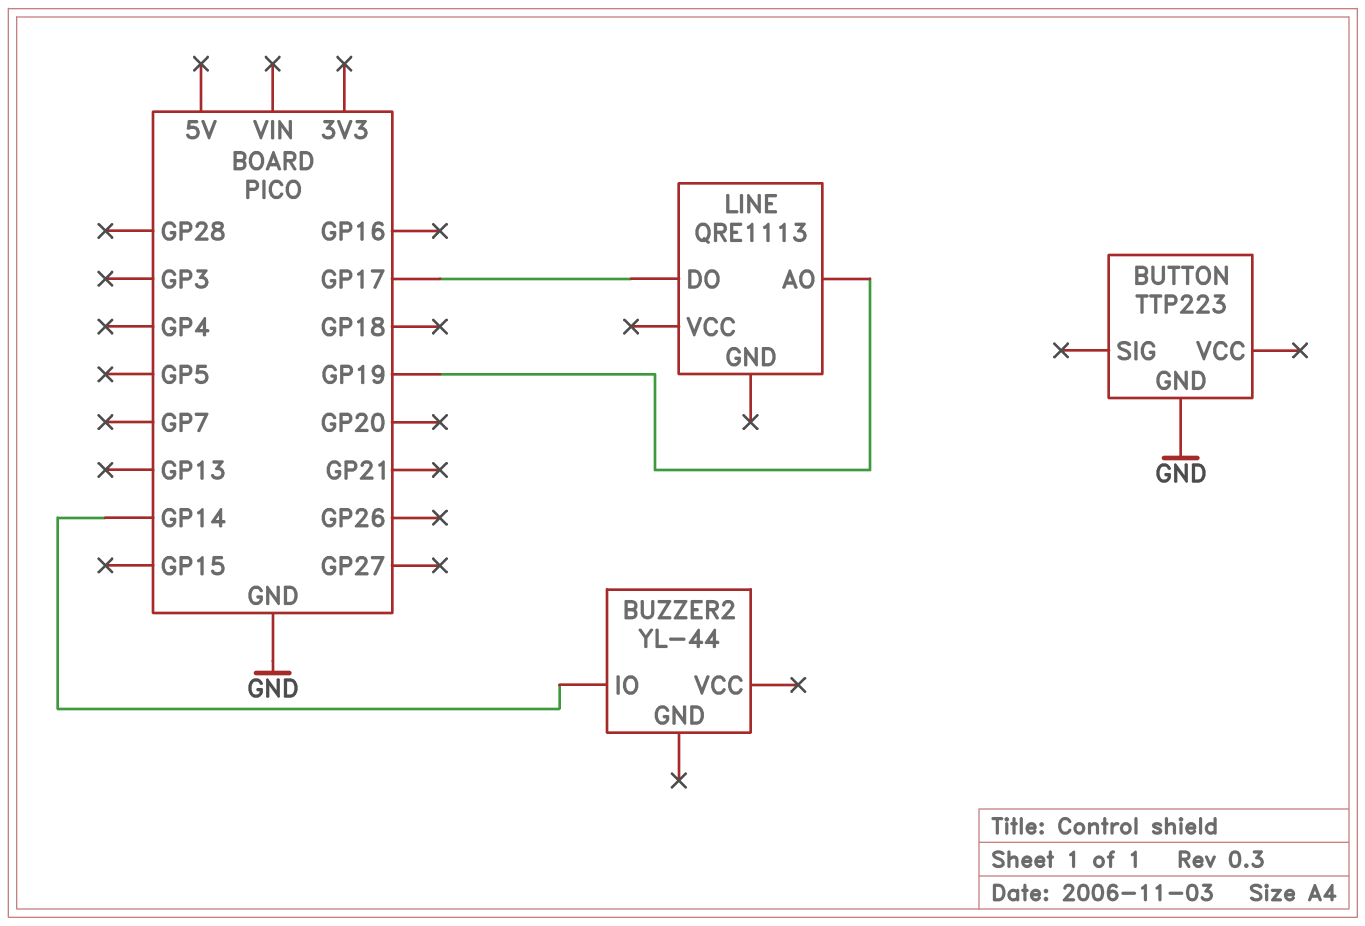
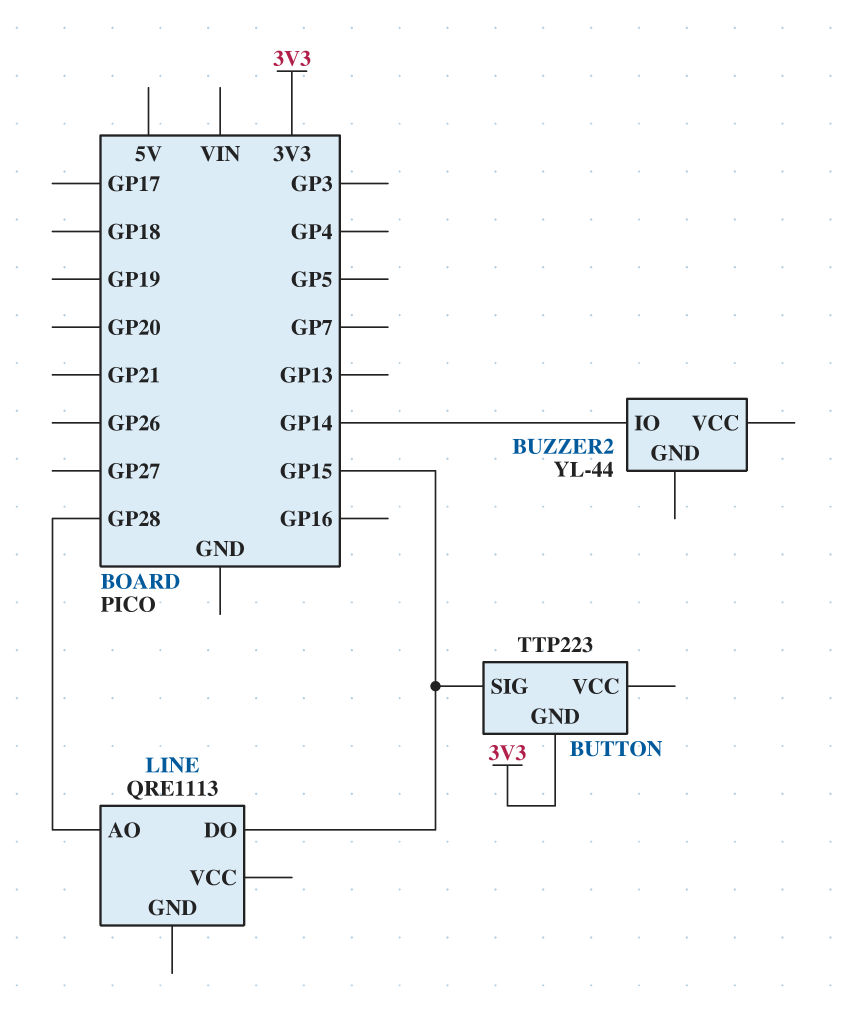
BUTTON pin GND: GND -> 3V3
BUTTON pin SIG: none -> GP15
LINE pin AO: GP19 -> GP28
LINE pin DO: GP17 -> GP15

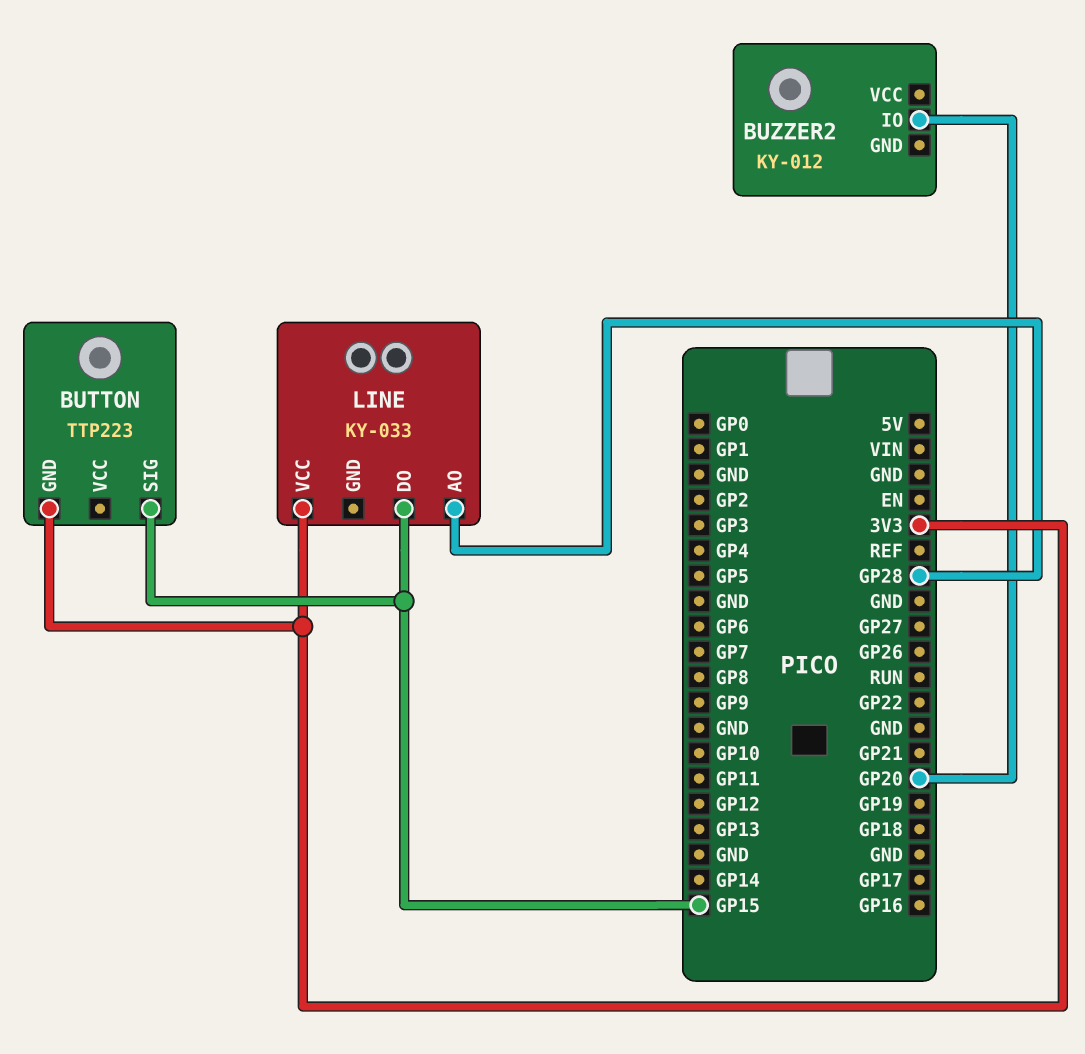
BUZZER2: YL-44 -> KY-012
BUZZER2 pin IO: GP14 -> GP20
LINE: QRE1113 -> KY-033
LINE pin VCC: none -> 3V3

